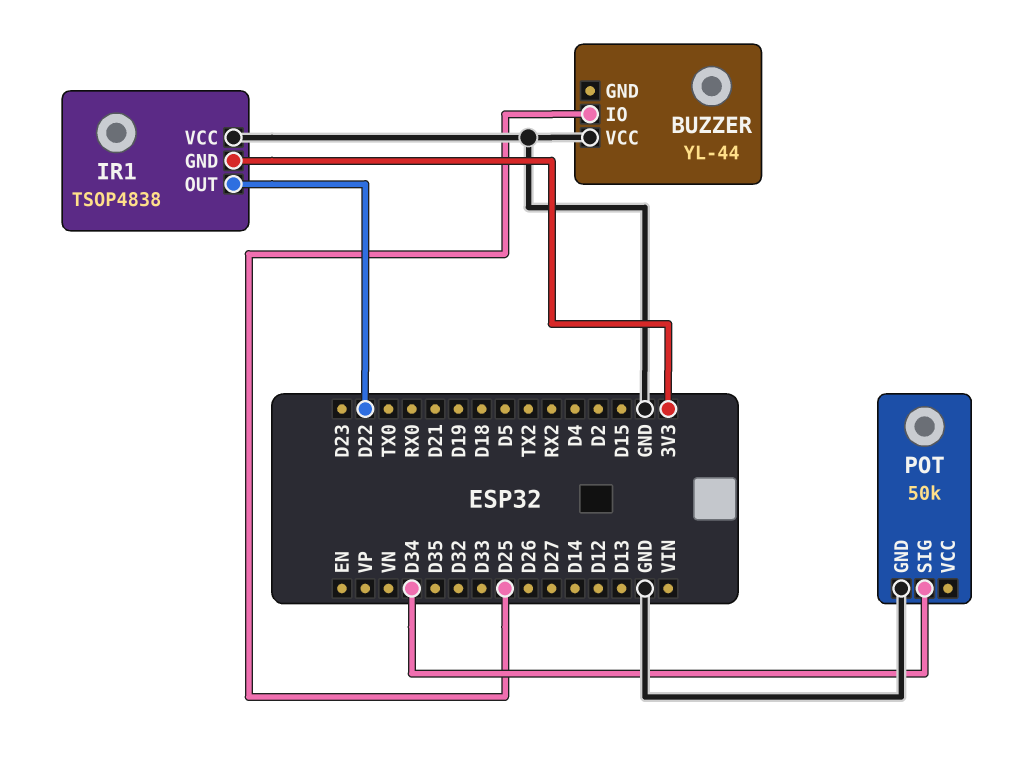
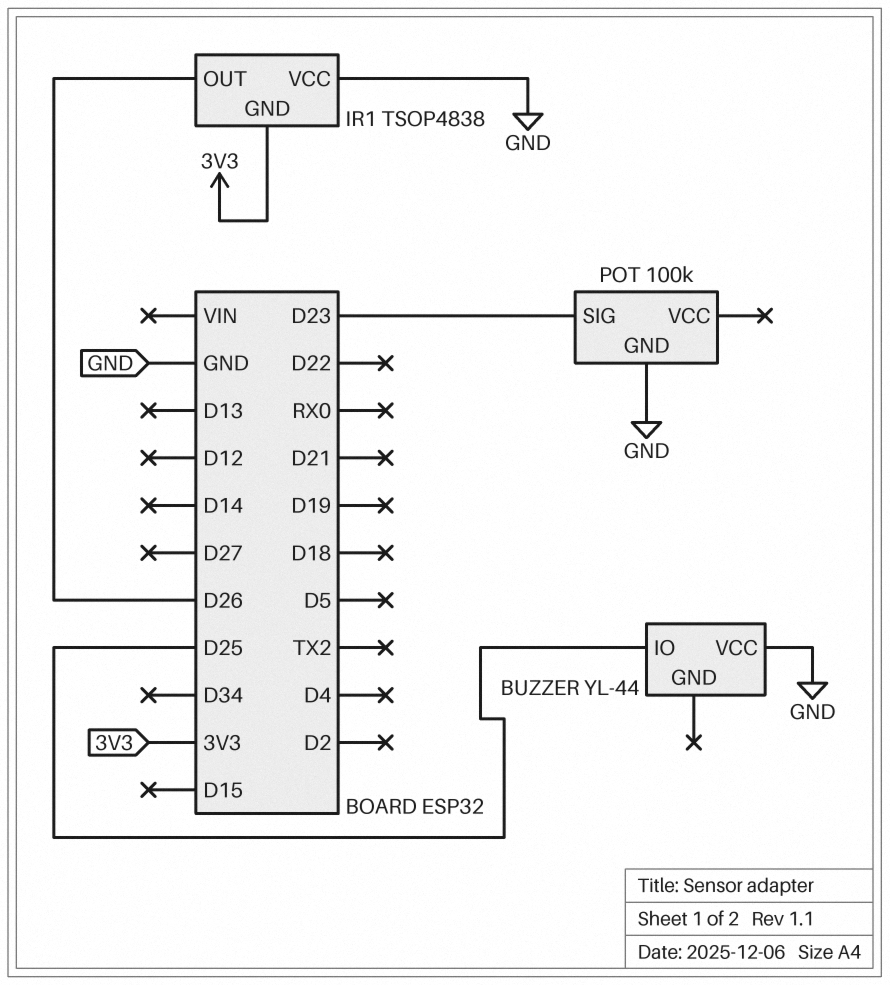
IR1 pin OUT: D22 -> D26
POT: 50k -> 100k
POT pin SIG: D34 -> D23

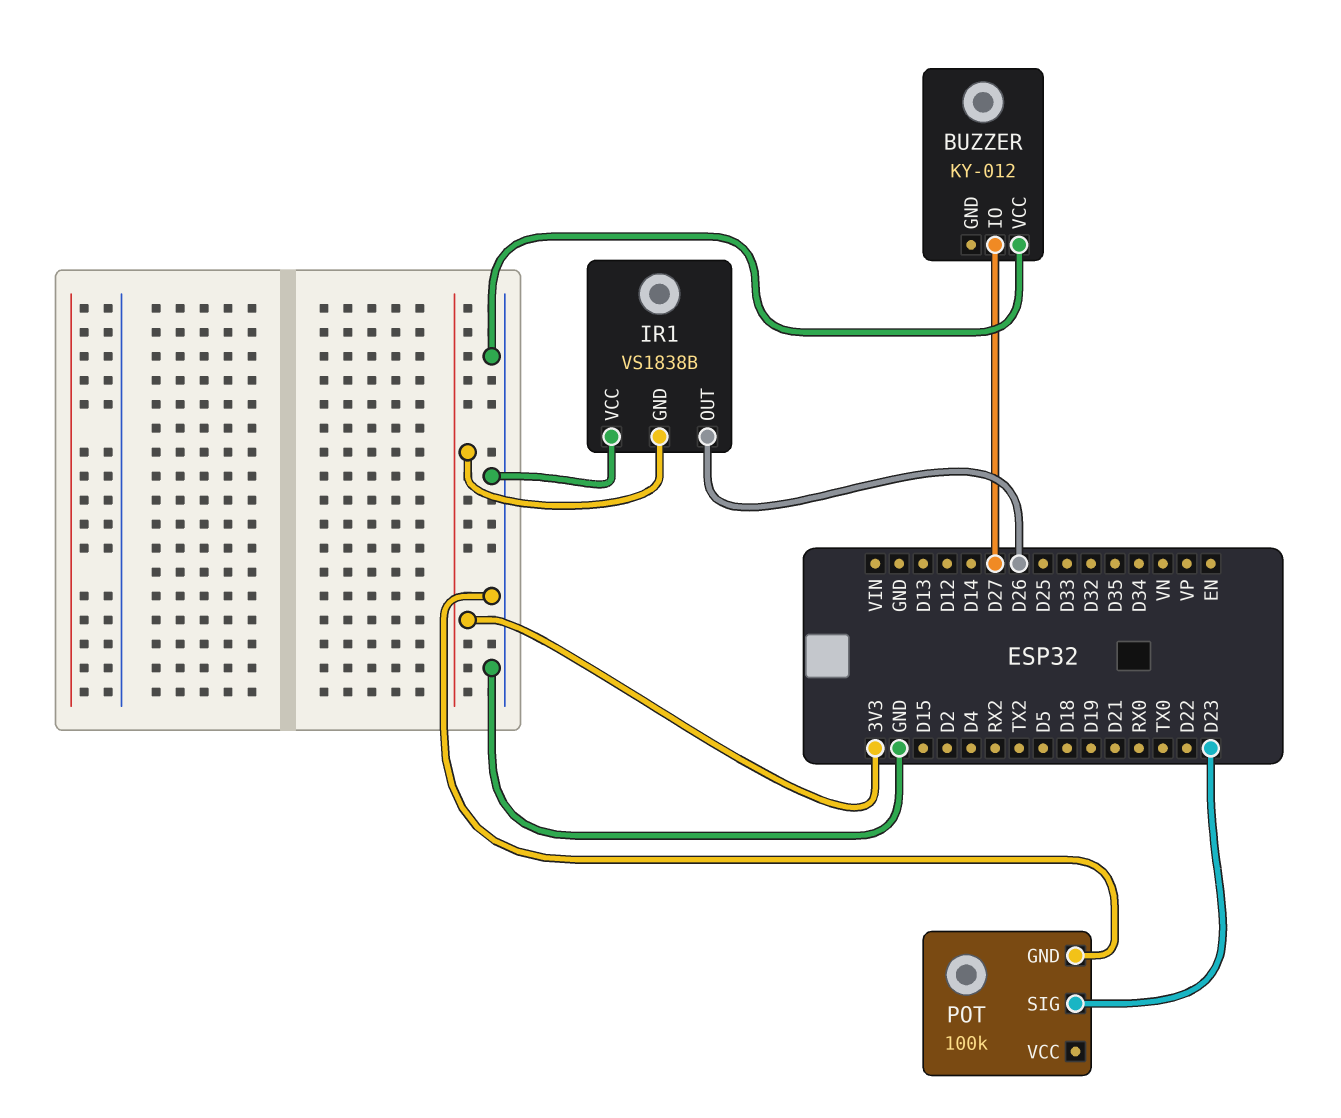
BUZZER: YL-44 -> KY-012
BUZZER pin IO: D25 -> D27
IR1: TSOP4838 -> VS1838B

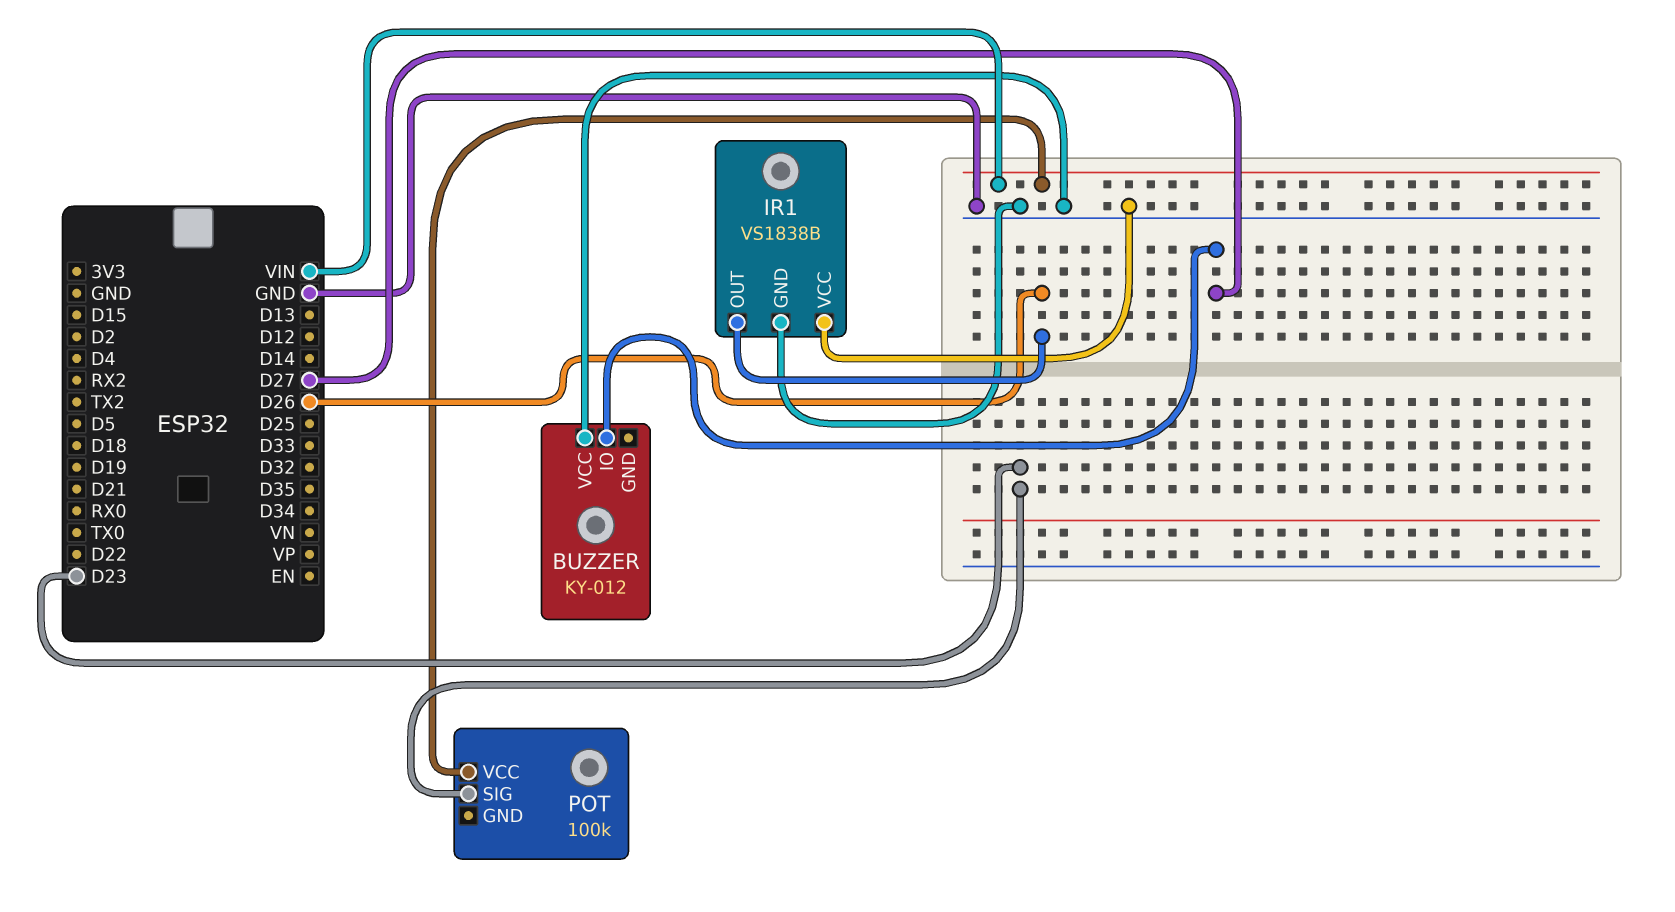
IR1 pin GND: 3V3 -> GND
POT pin GND: GND -> none
POT pin VCC: none -> VIN

